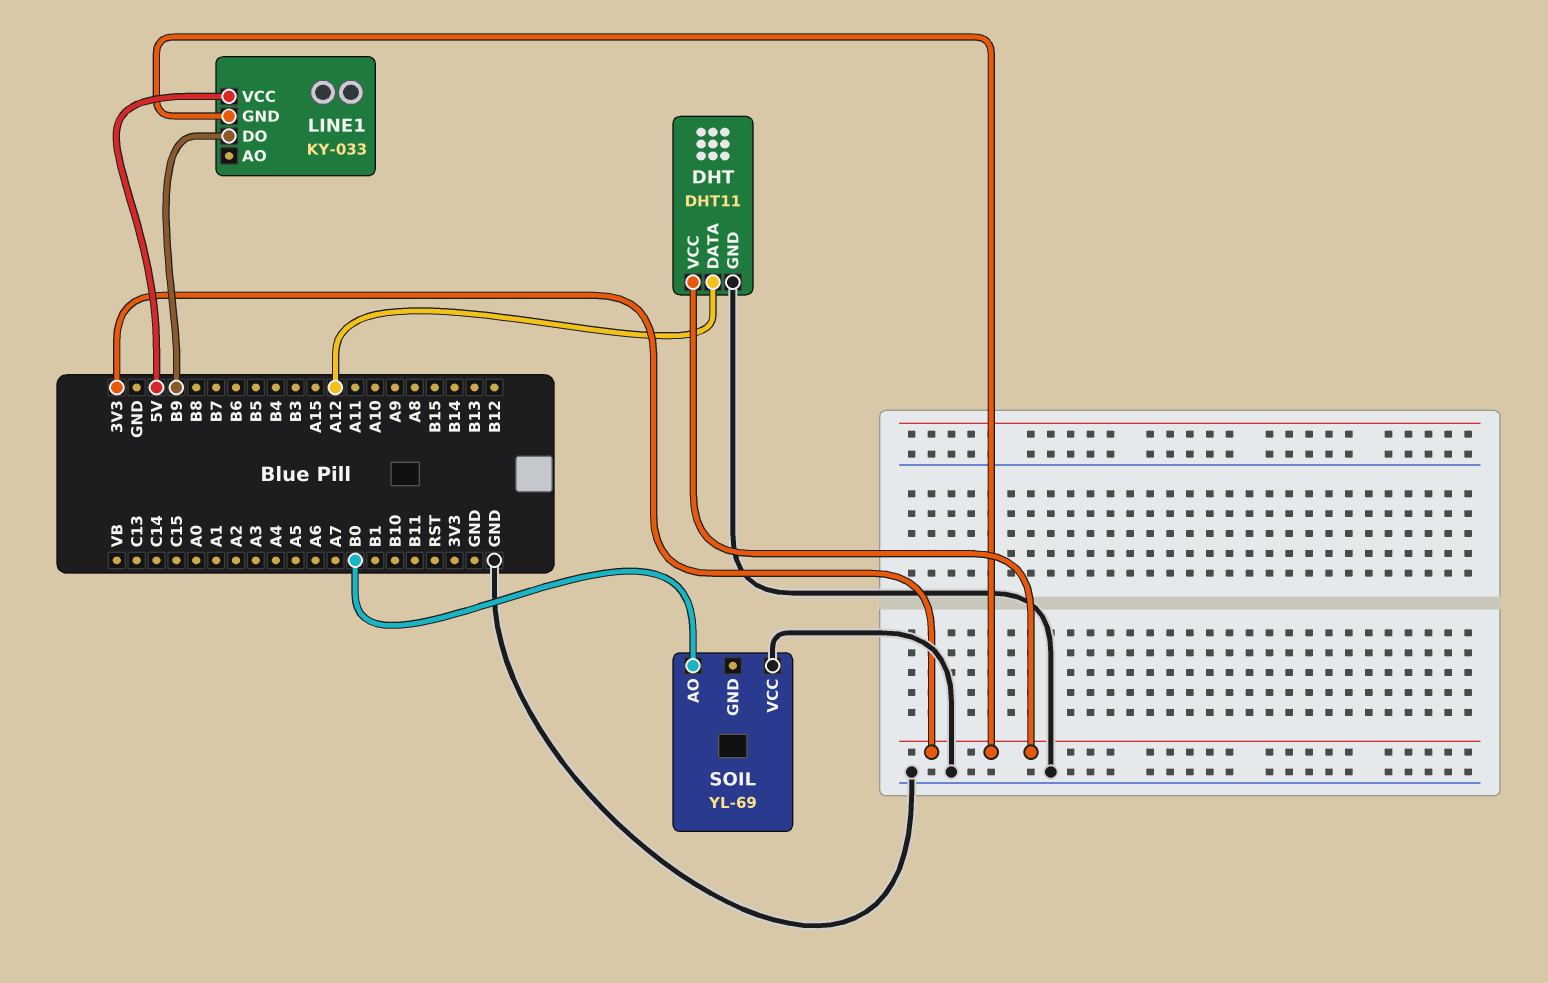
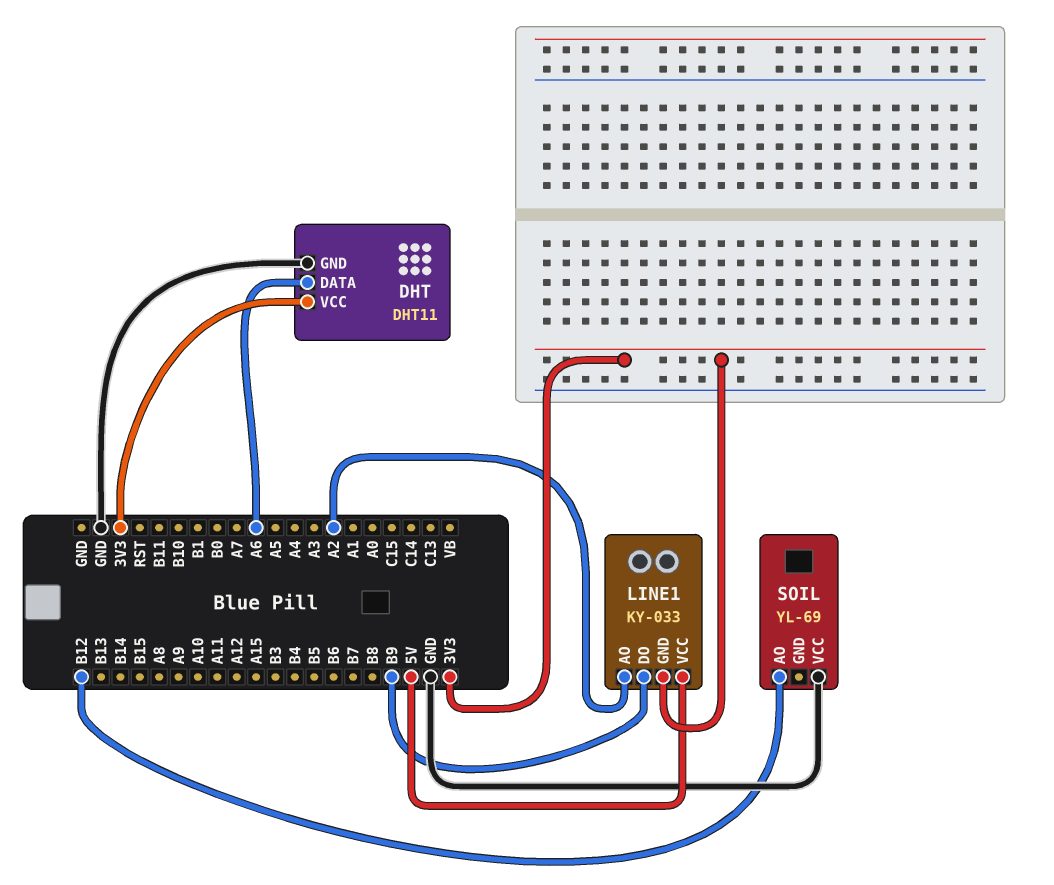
DHT pin DATA: A12 -> A6
LINE1 pin AO: none -> A2
SOIL pin AO: B0 -> B12

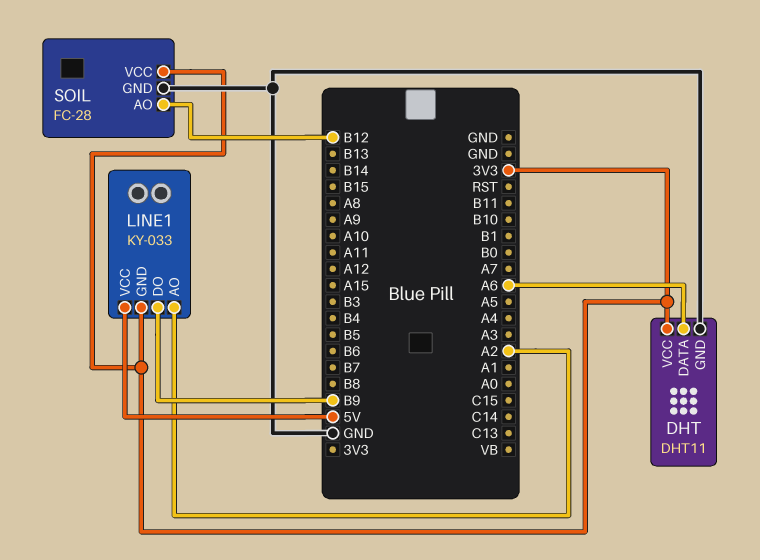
SOIL: YL-69 -> FC-28
SOIL pin GND: none -> GND
SOIL pin VCC: GND -> 3V3

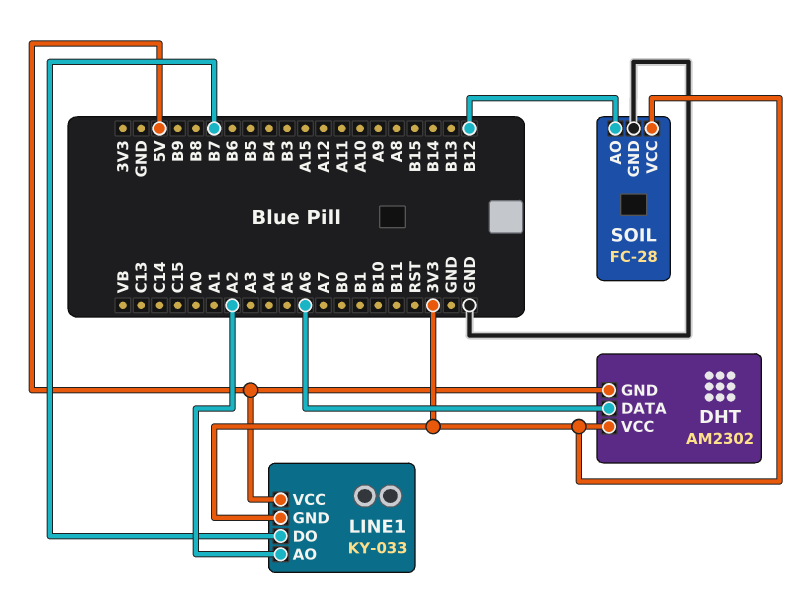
DHT: DHT11 -> AM2302
DHT pin GND: GND -> 5V
LINE1 pin DO: B9 -> B7

